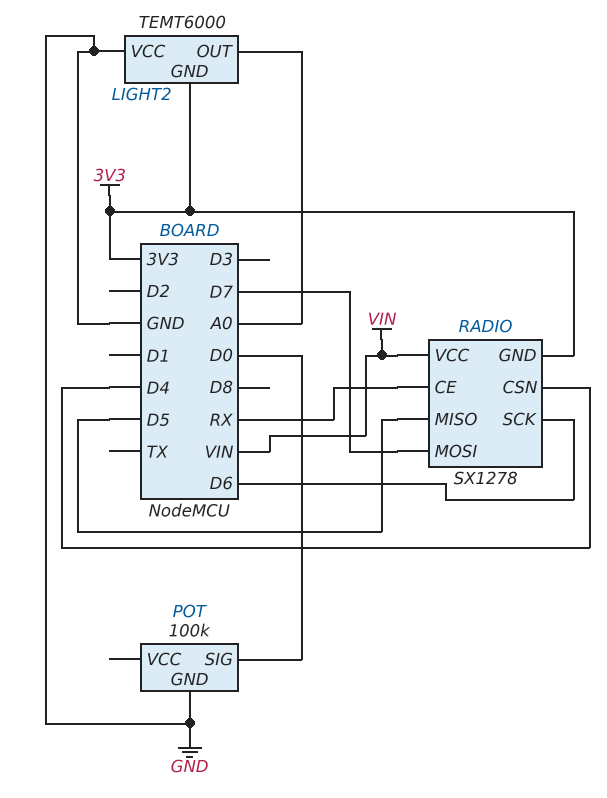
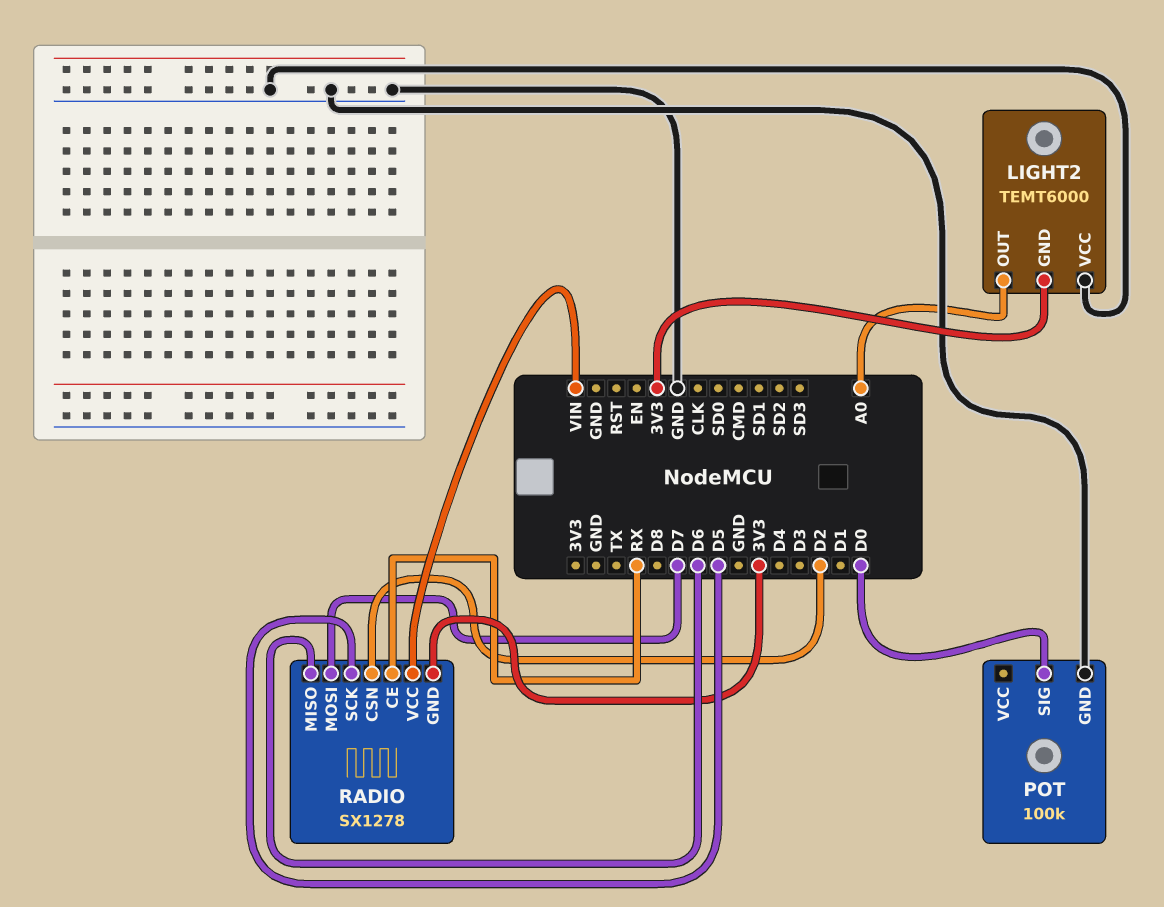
RADIO pin CSN: D4 -> D2
RADIO pin MISO: D5 -> D6
RADIO pin SCK: D6 -> D5

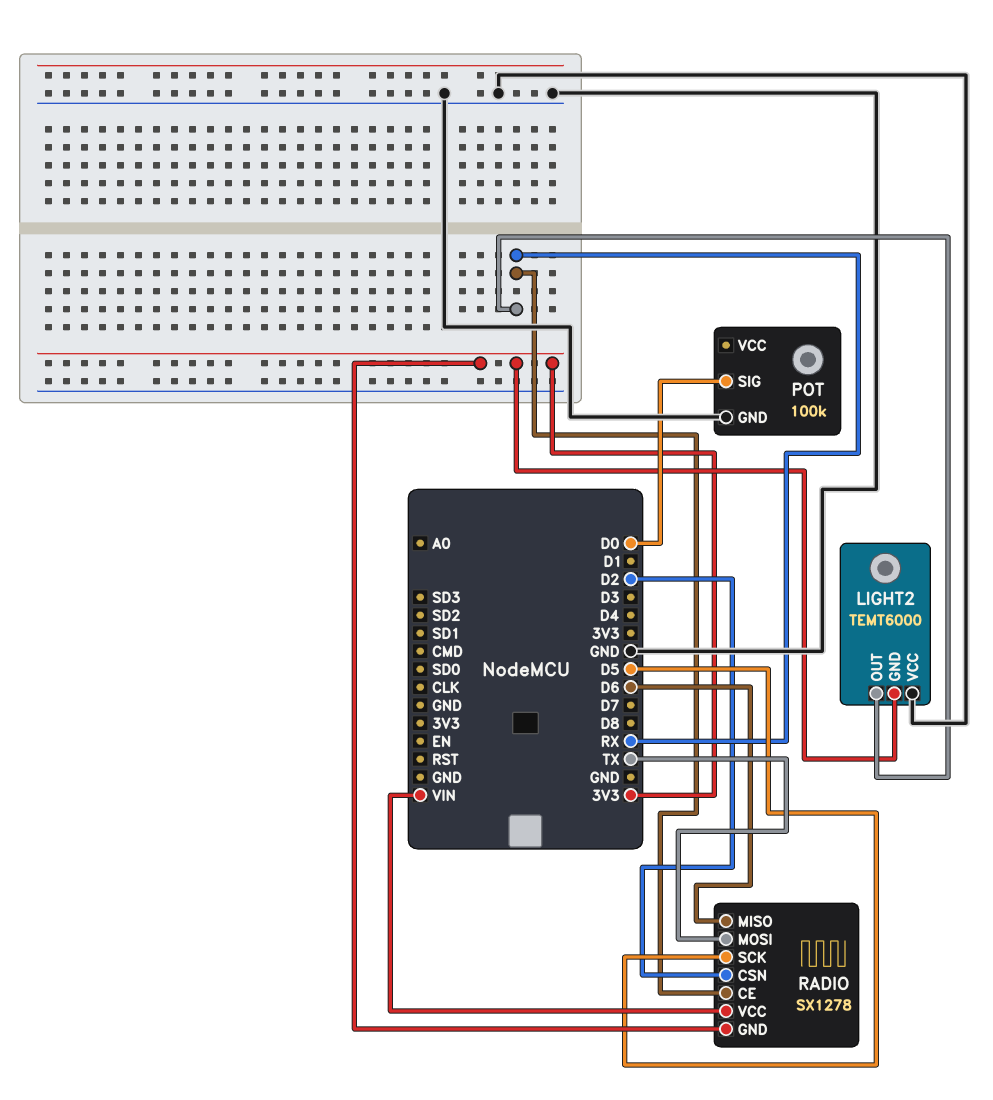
LIGHT2 pin OUT: A0 -> RX
RADIO pin MOSI: D7 -> TX

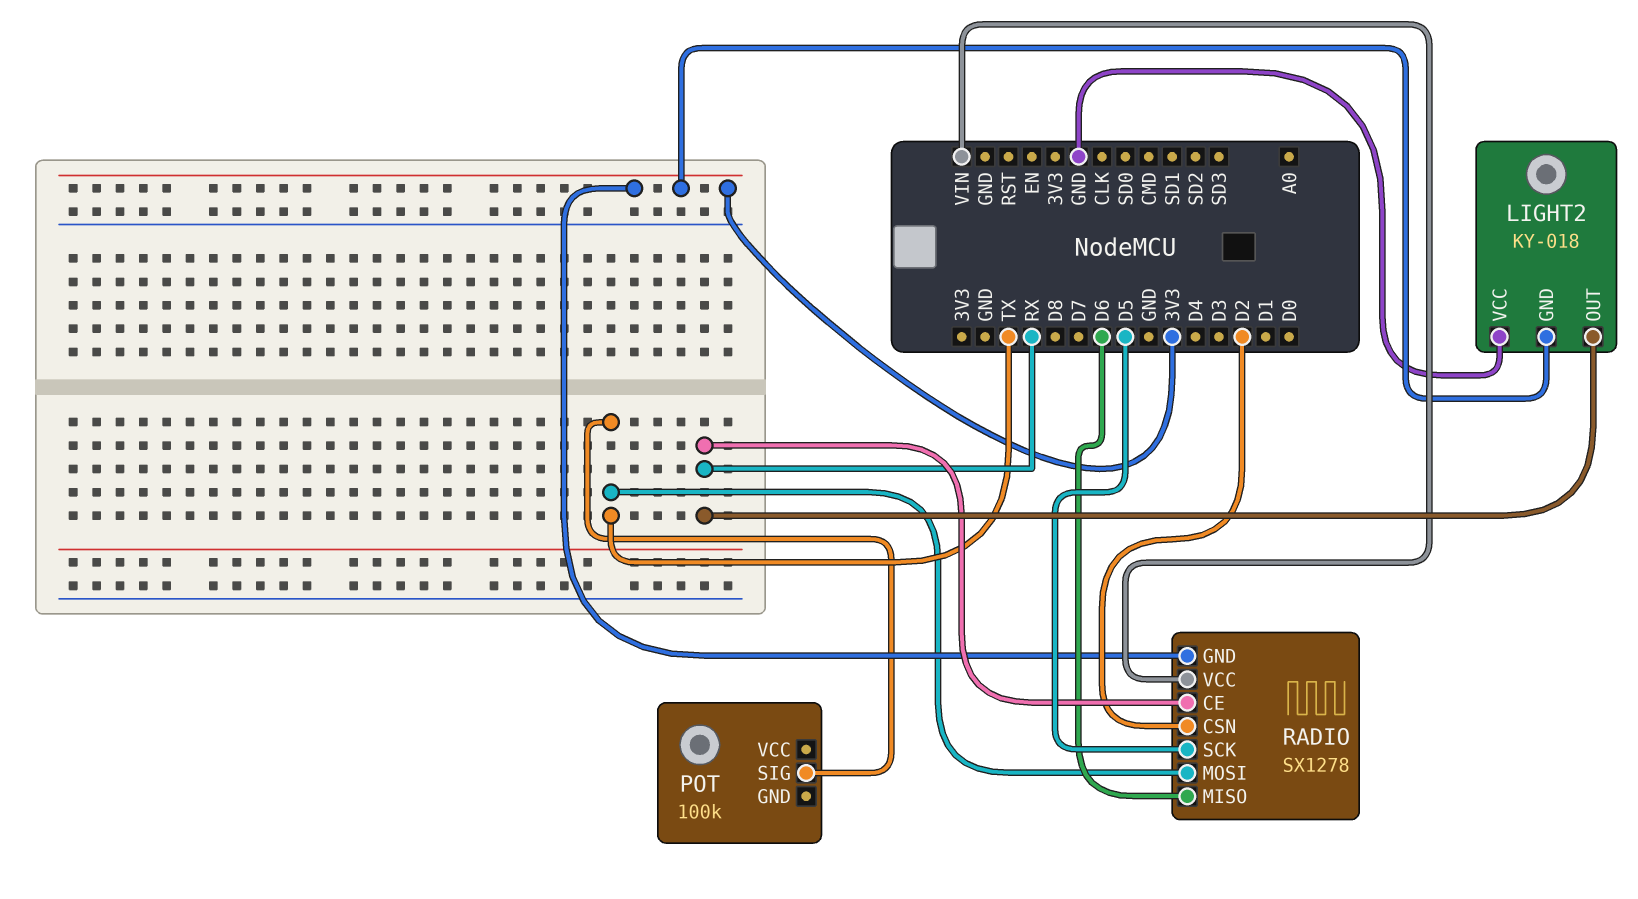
LIGHT2: TEMT6000 -> KY-018
POT pin GND: GND -> none
POT pin SIG: D0 -> TX

